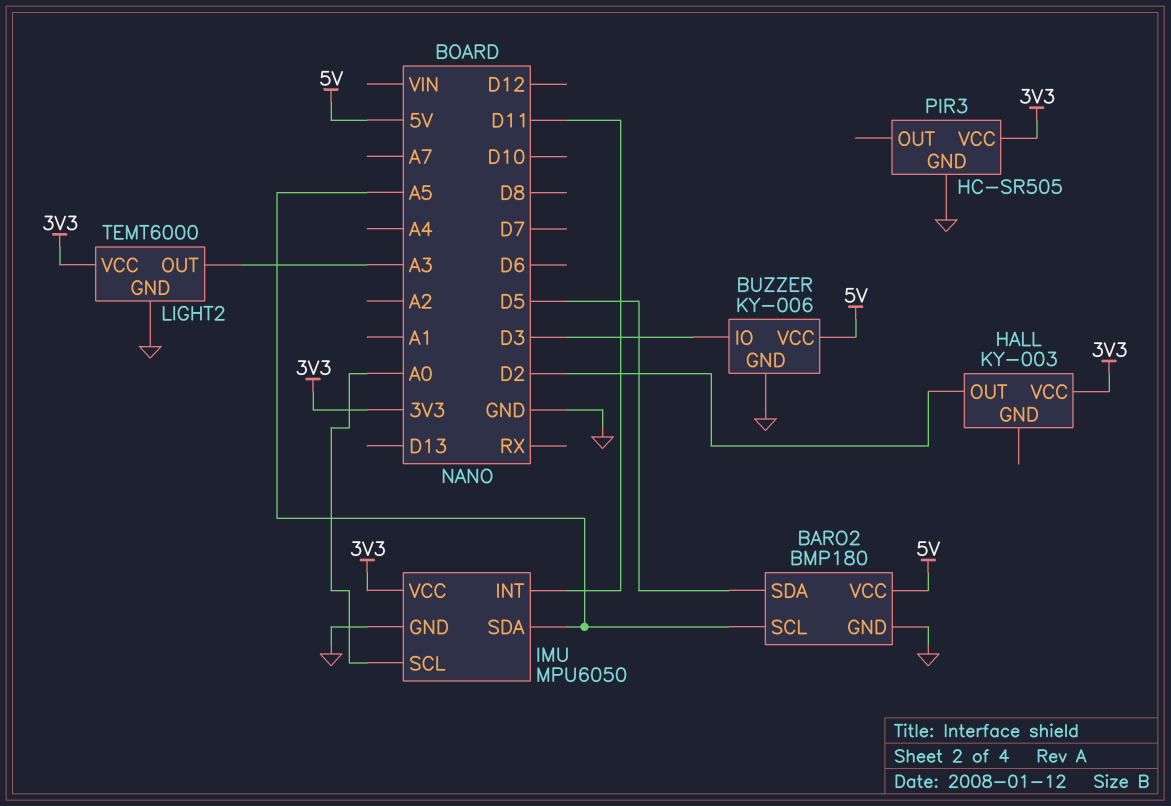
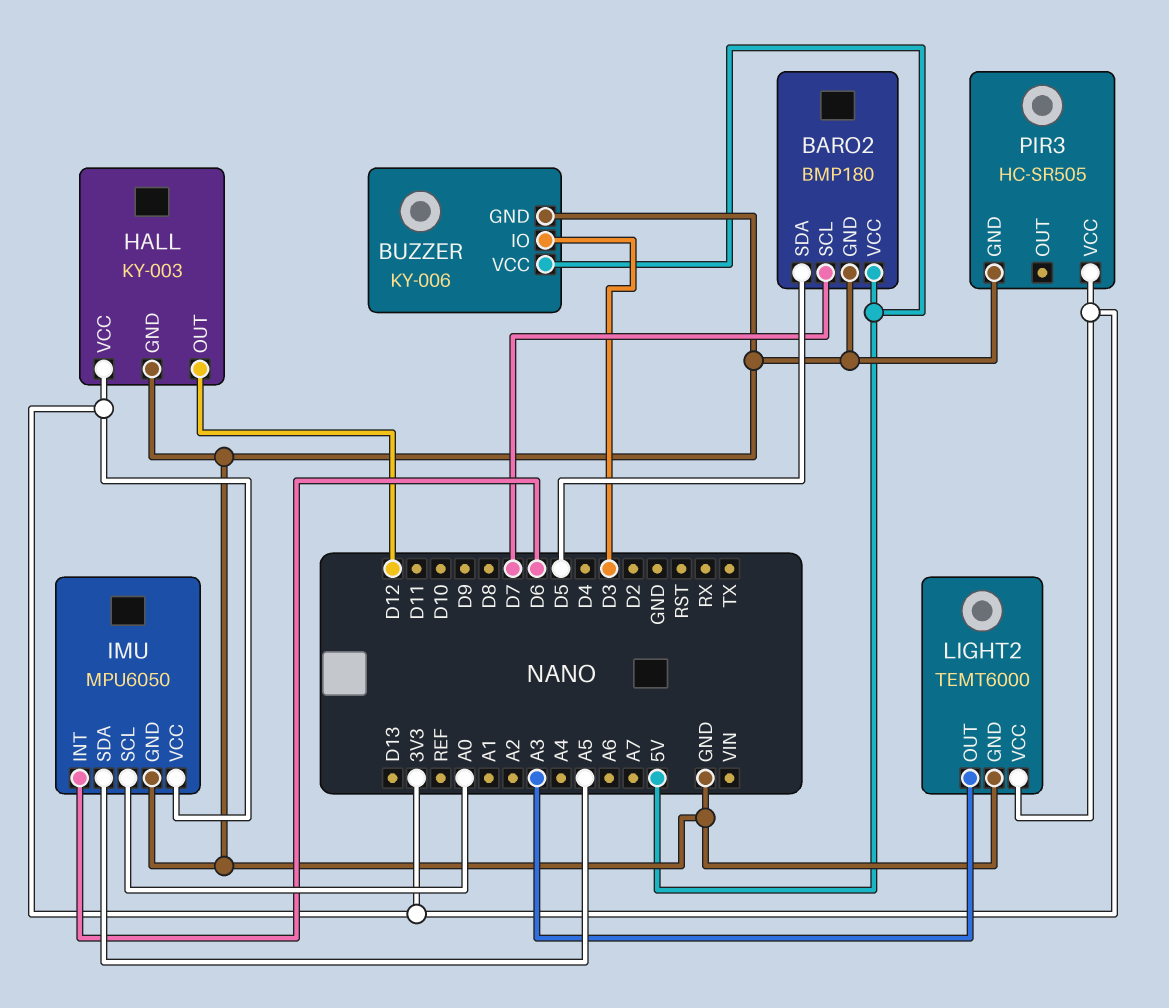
BARO2 pin SCL: A5 -> D7
HALL pin GND: none -> GND
HALL pin OUT: D2 -> D12
IMU pin INT: D11 -> D6

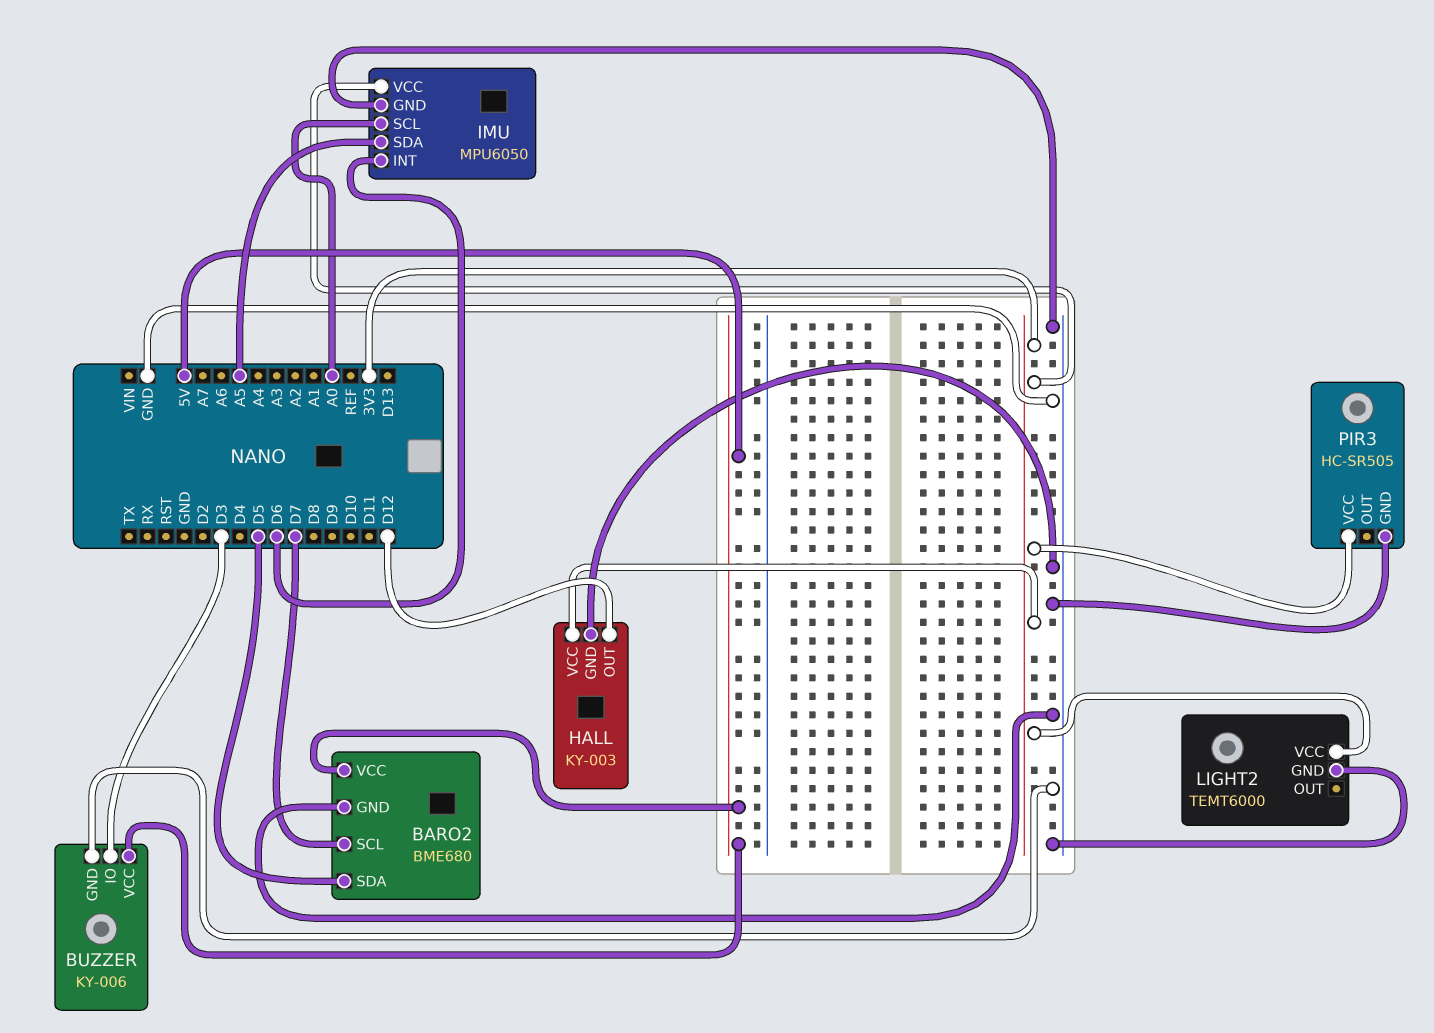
BARO2: BMP180 -> BME680
LIGHT2 pin OUT: A3 -> none

